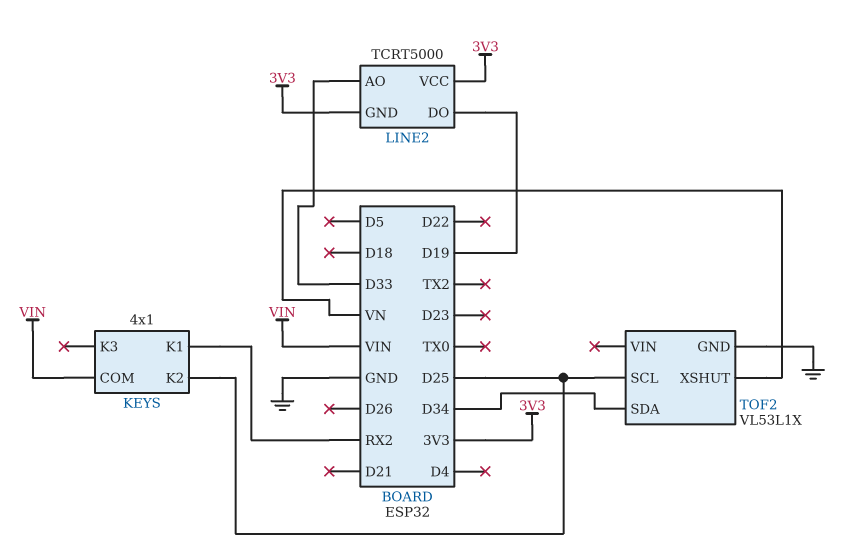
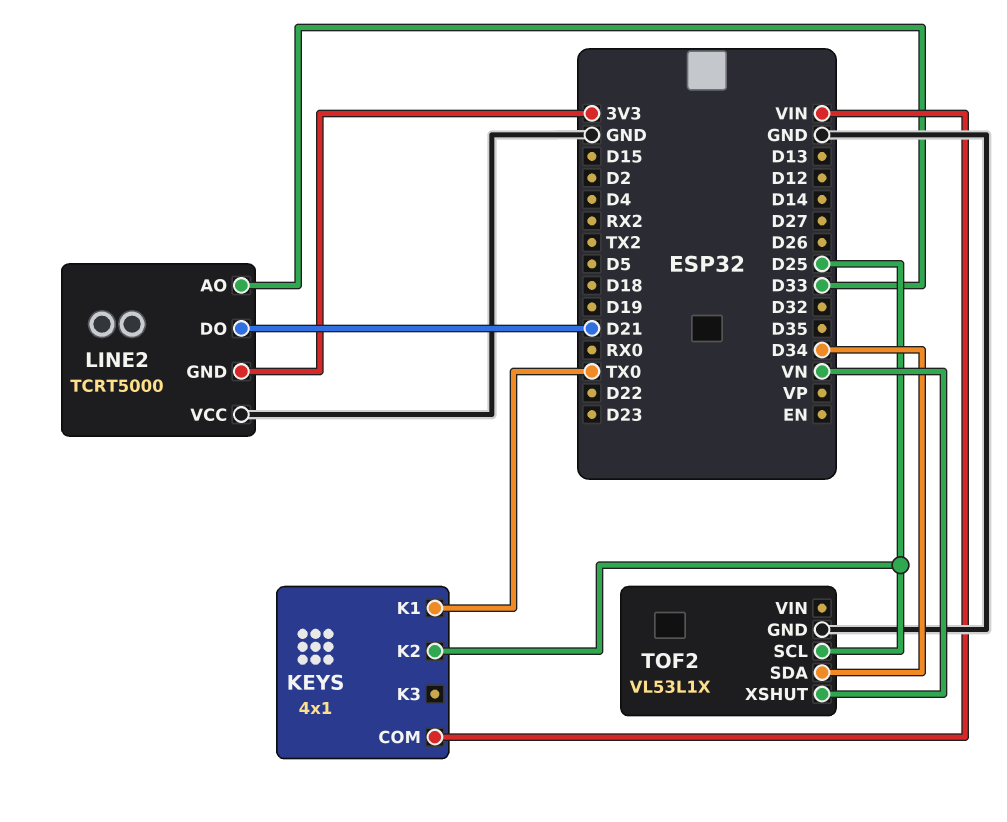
KEYS pin K1: RX2 -> TX0
LINE2 pin DO: D19 -> D21
LINE2 pin VCC: 3V3 -> GND

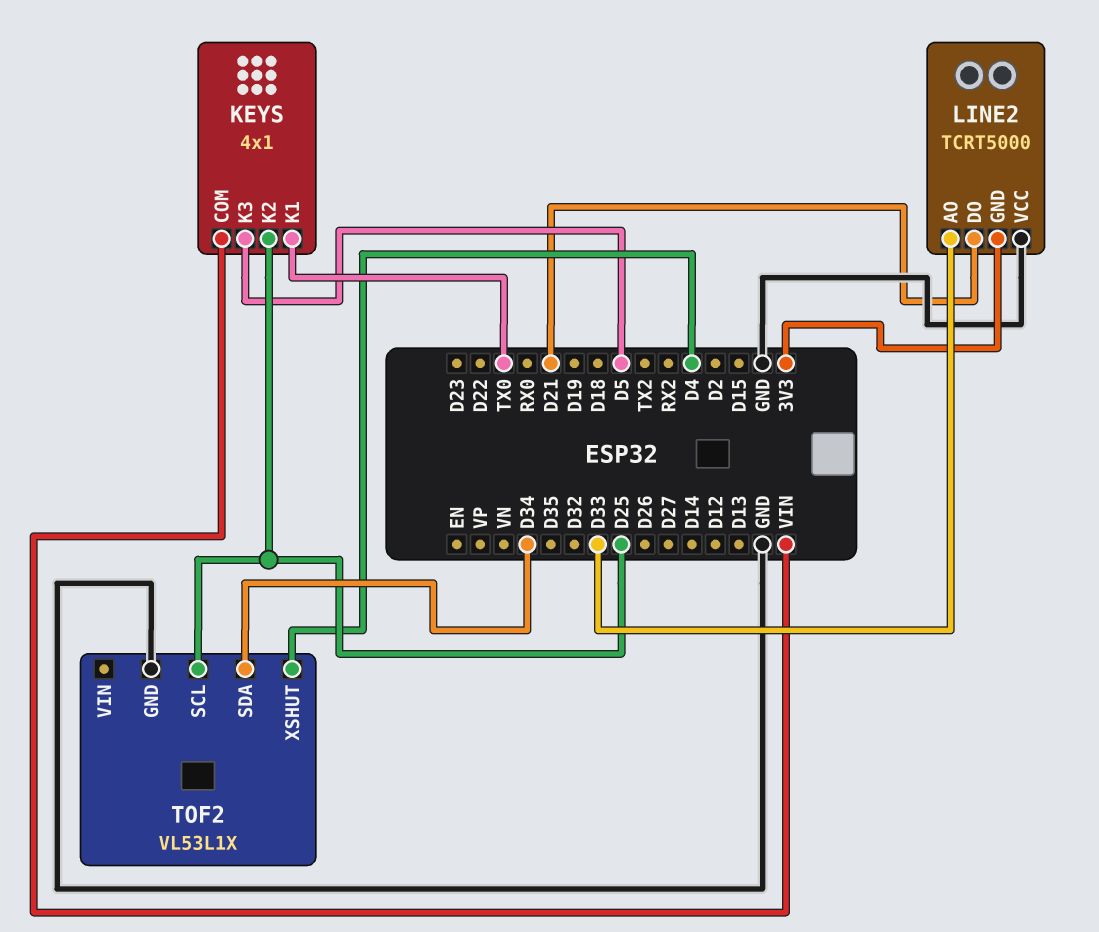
KEYS pin K3: none -> D5
TOF2 pin XSHUT: VN -> D4

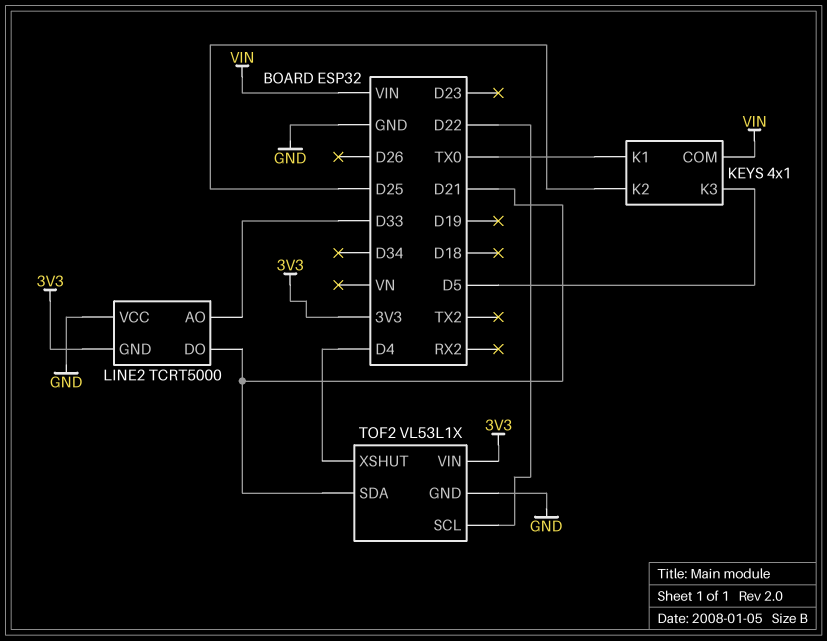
TOF2 pin SCL: D25 -> D22
TOF2 pin SDA: D34 -> D21
TOF2 pin VIN: none -> 3V3

